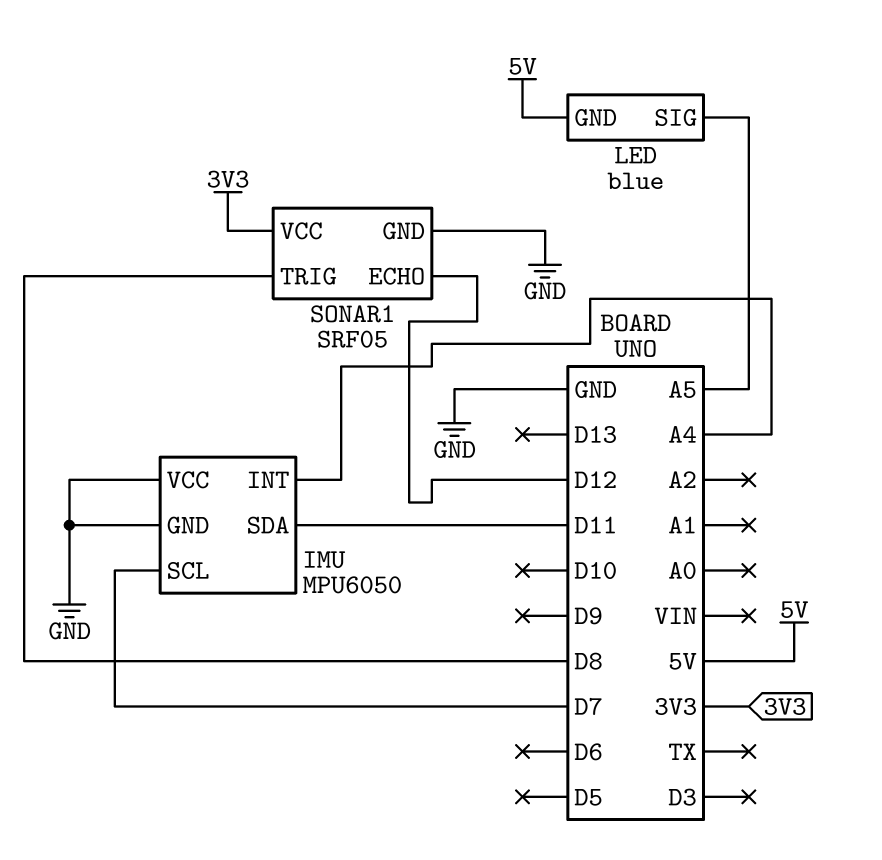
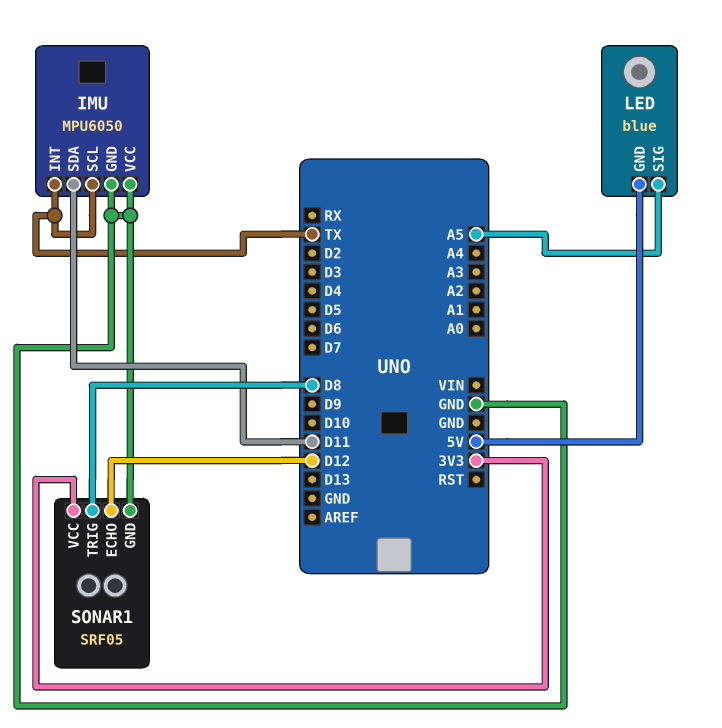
IMU pin INT: A4 -> TX
IMU pin SCL: D7 -> TX

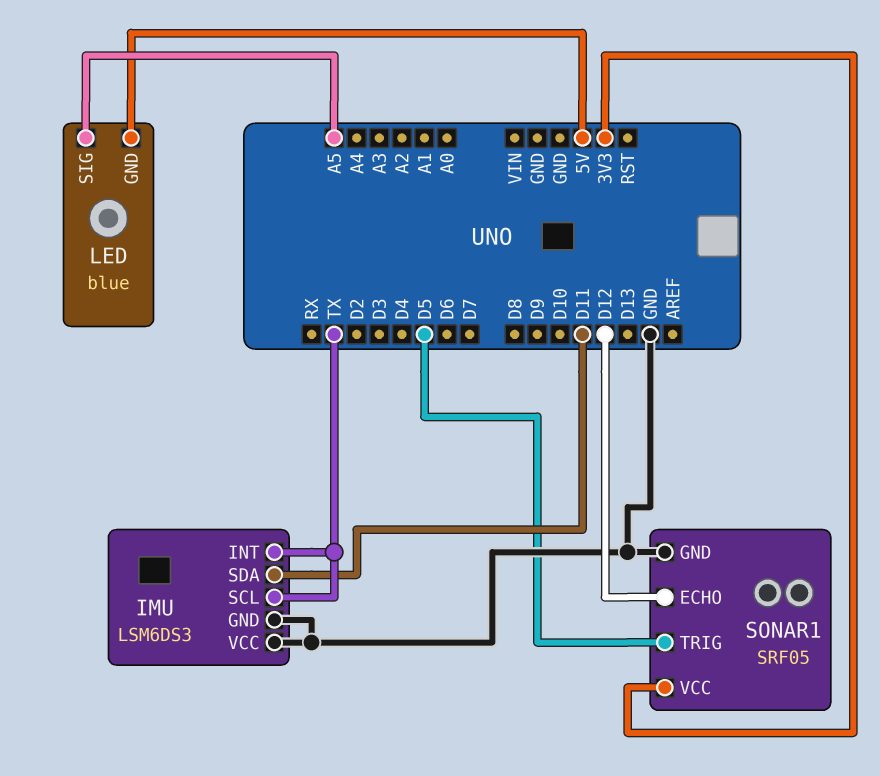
IMU: MPU6050 -> LSM6DS3
SONAR1 pin TRIG: D8 -> D5

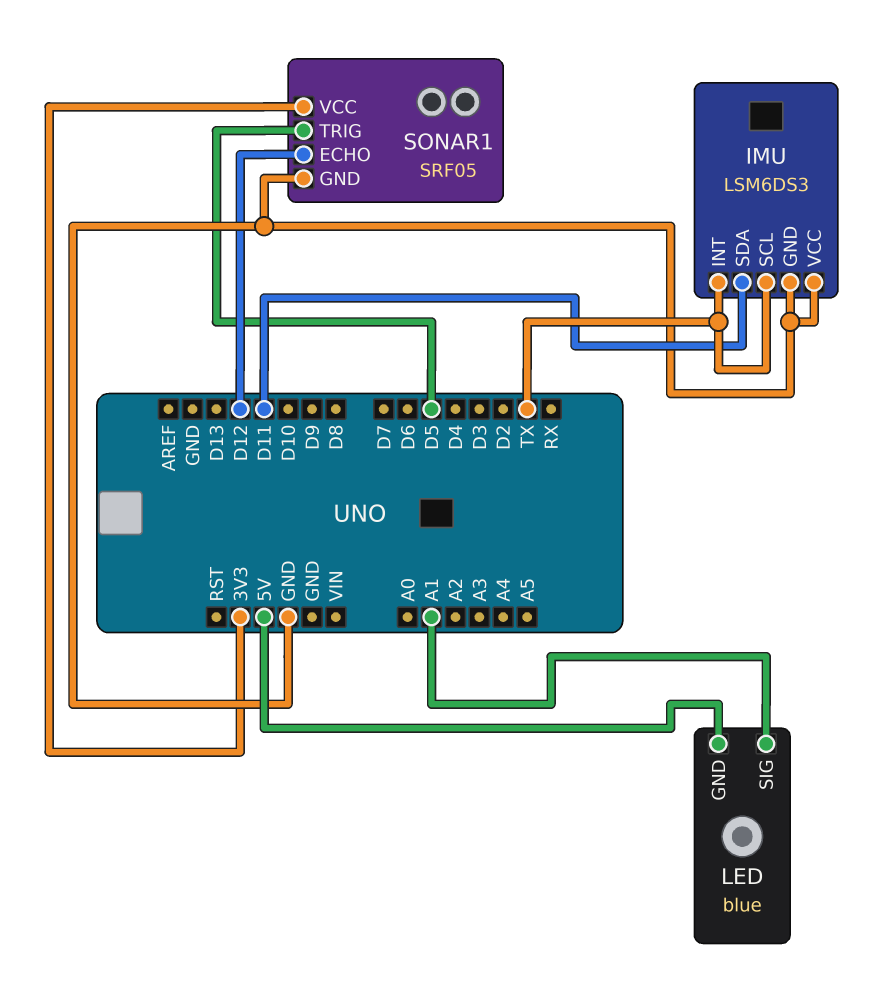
LED pin SIG: A5 -> A1

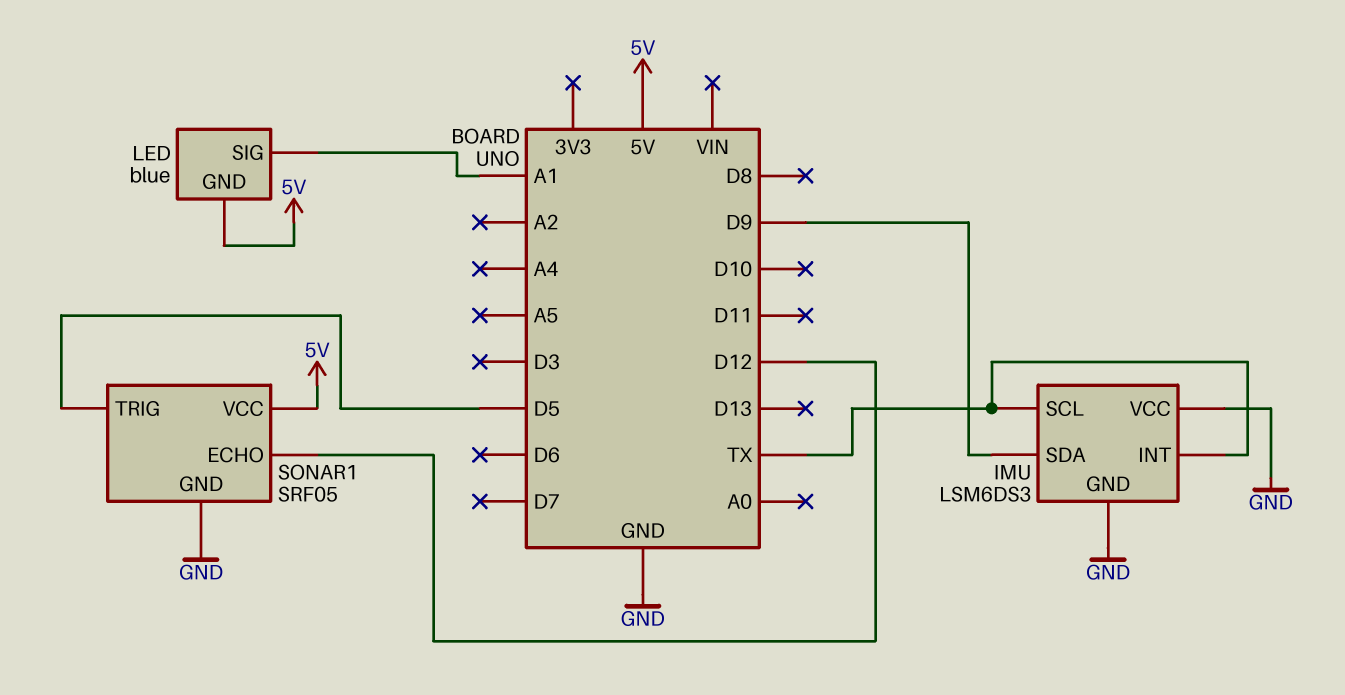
IMU pin SDA: D11 -> D9
SONAR1 pin VCC: 3V3 -> 5V

